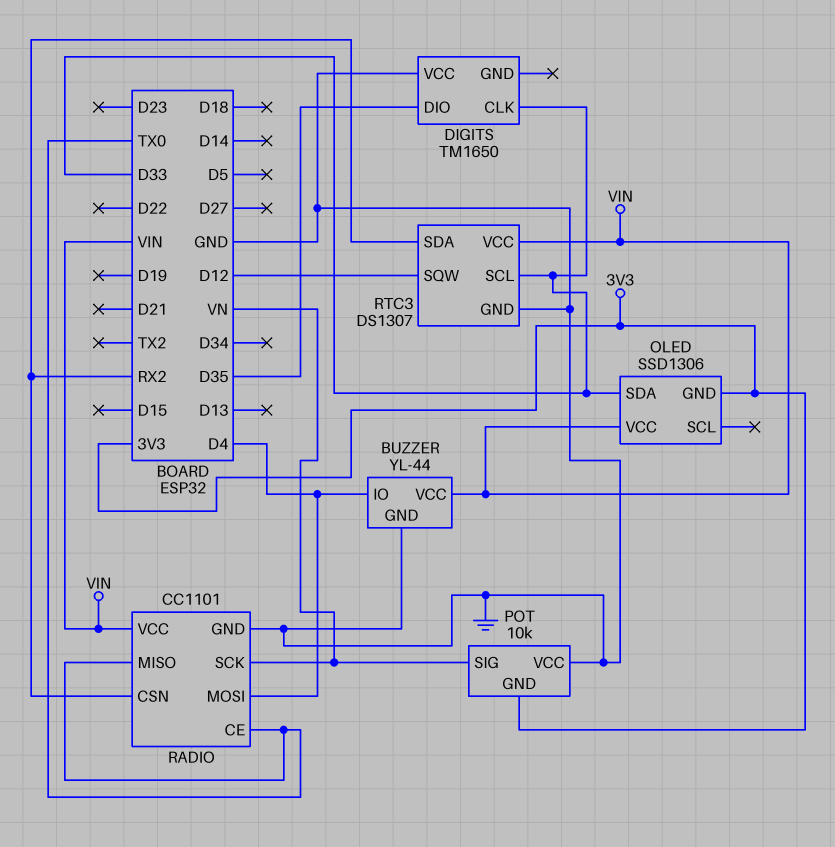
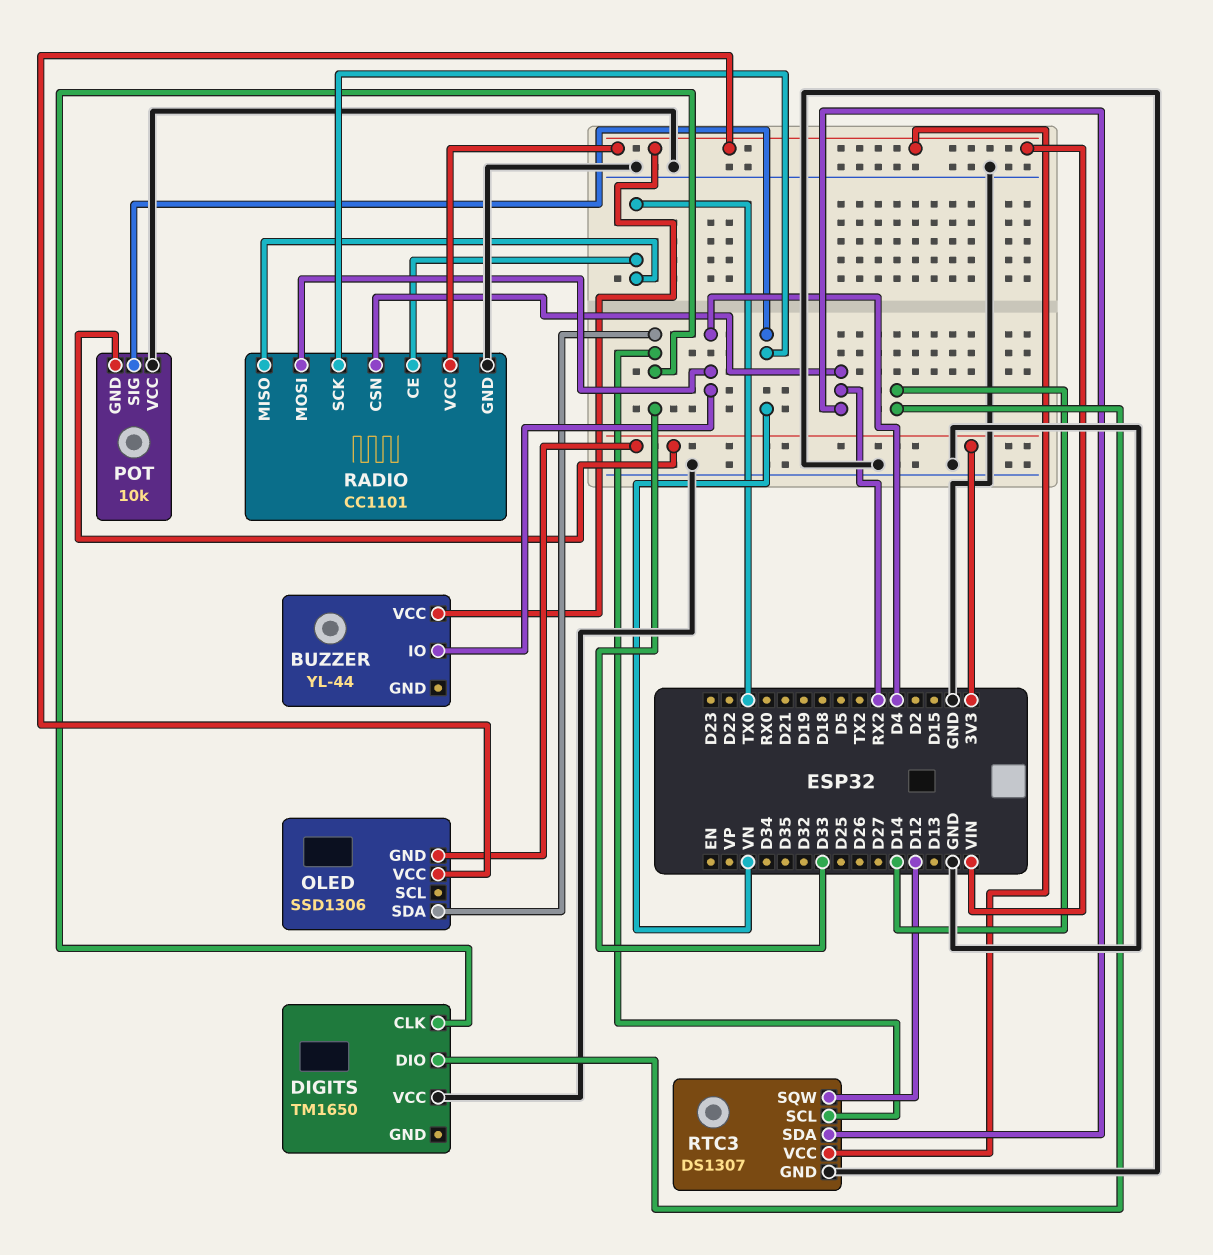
BUZZER pin GND: GND -> none
DIGITS pin DIO: D35 -> D14

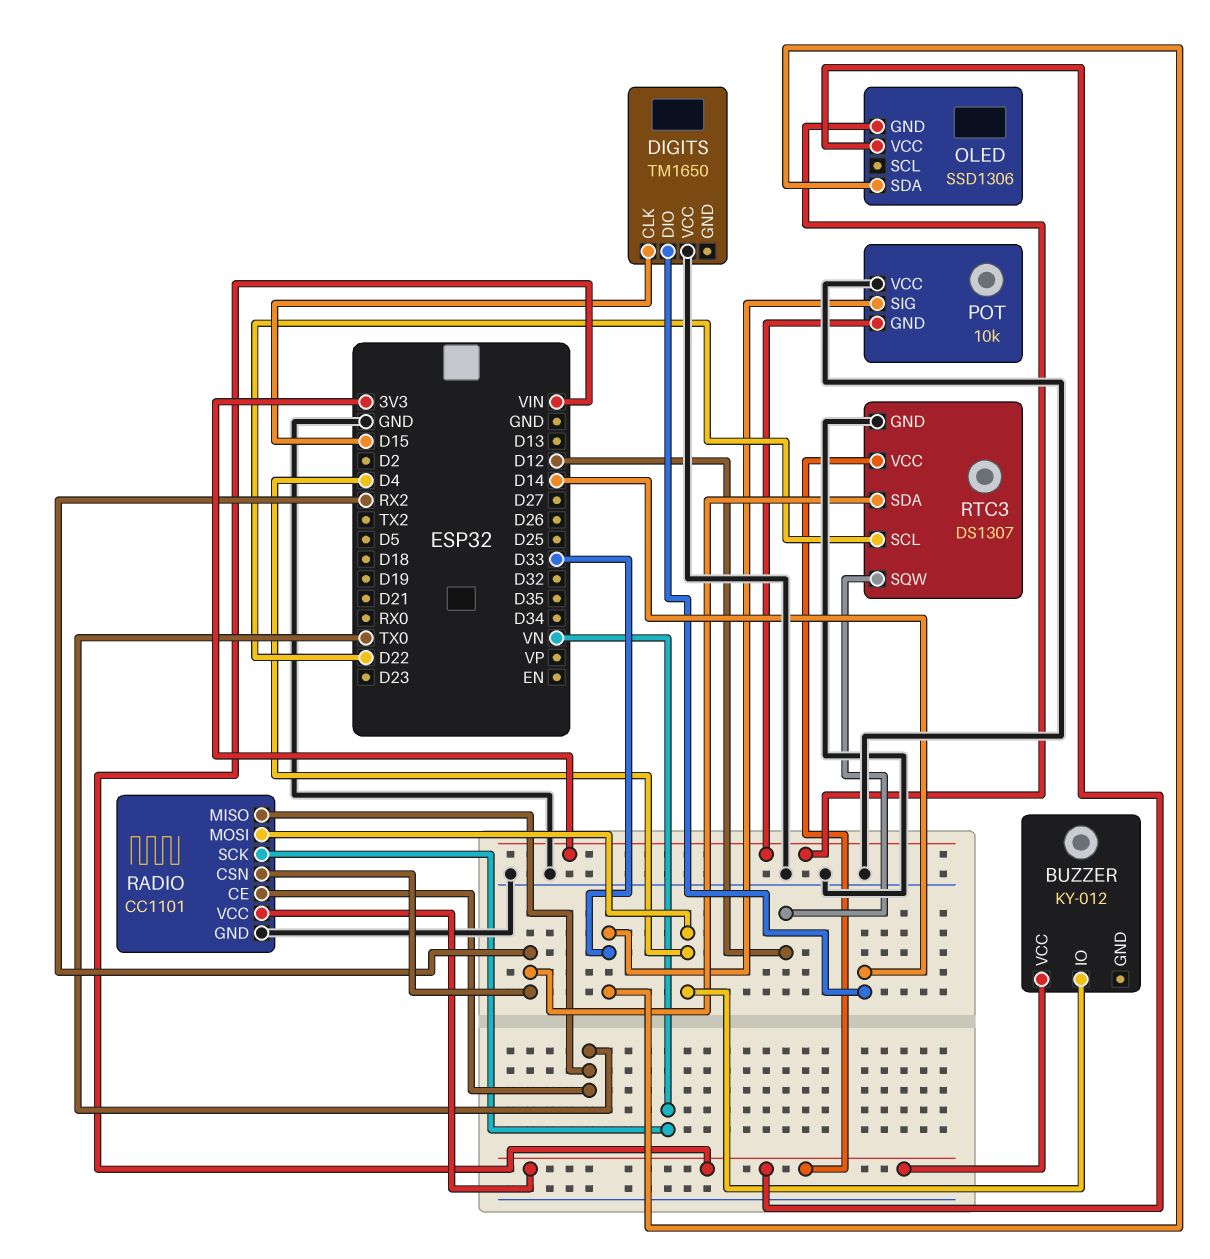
BUZZER: YL-44 -> KY-012
DIGITS pin CLK: D33 -> D15
POT pin SIG: VN -> D33
RTC3 pin SCL: D33 -> D22

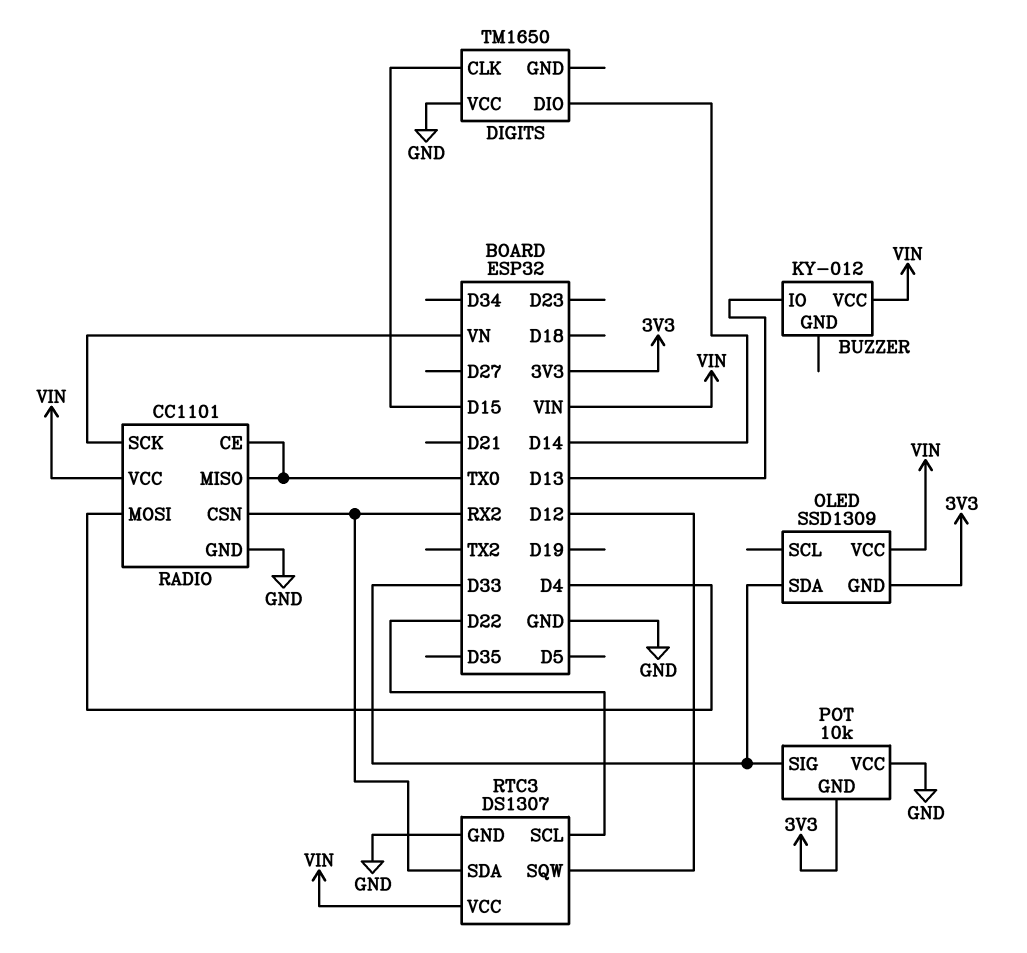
BUZZER pin IO: D4 -> D13
OLED: SSD1306 -> SSD1309

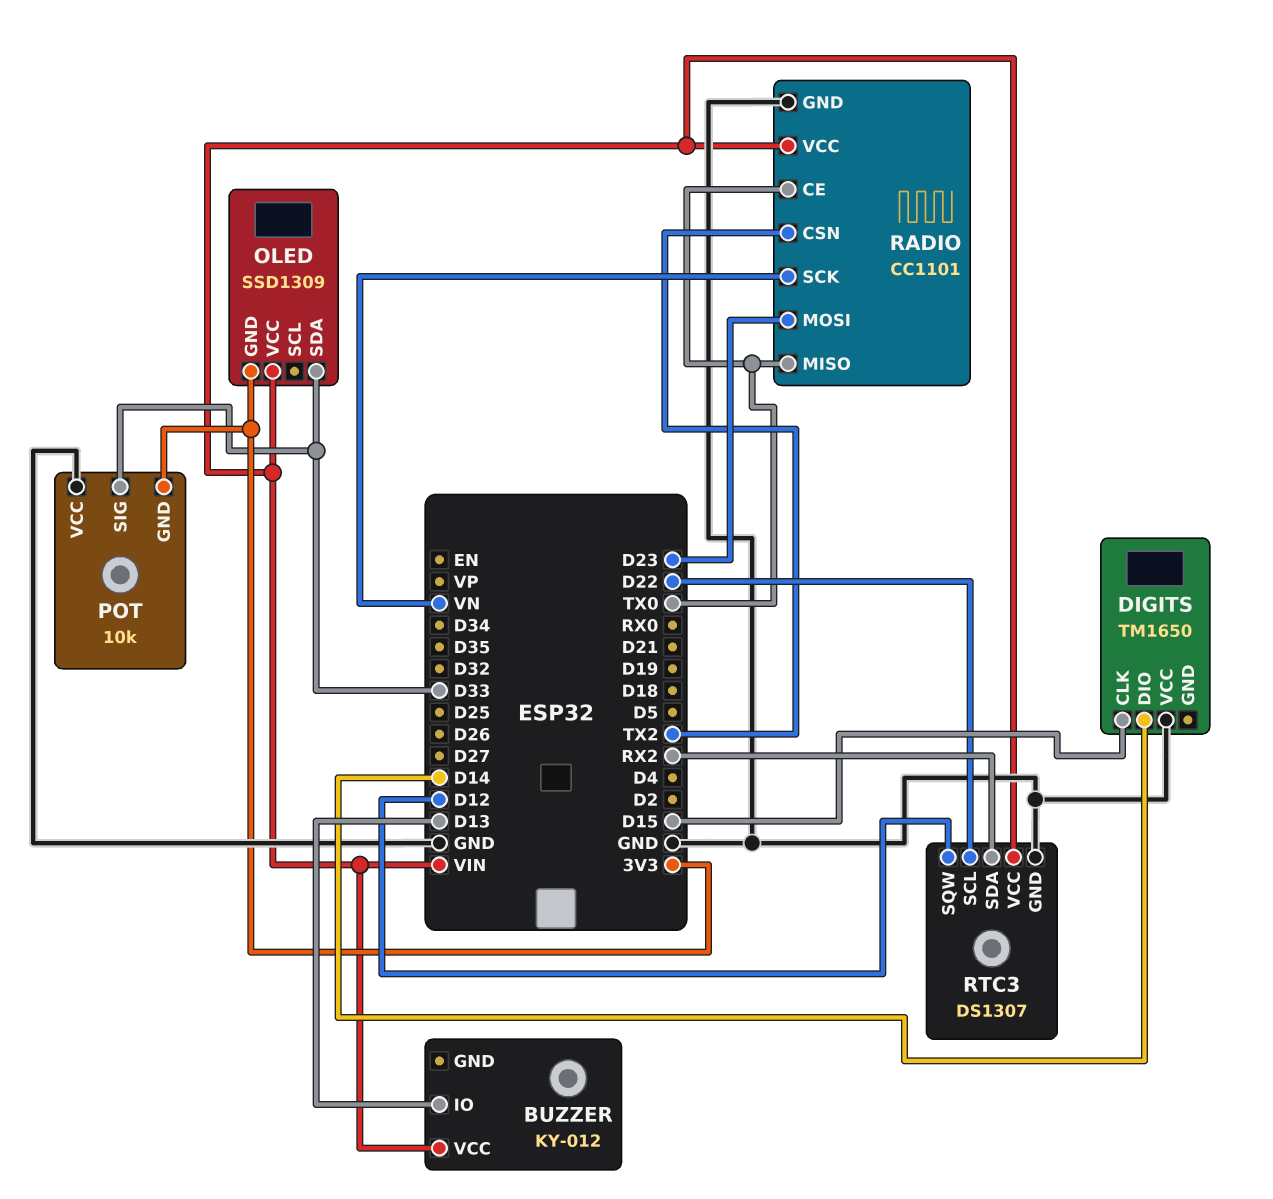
RADIO pin CSN: RX2 -> TX2
RADIO pin MOSI: D4 -> D23

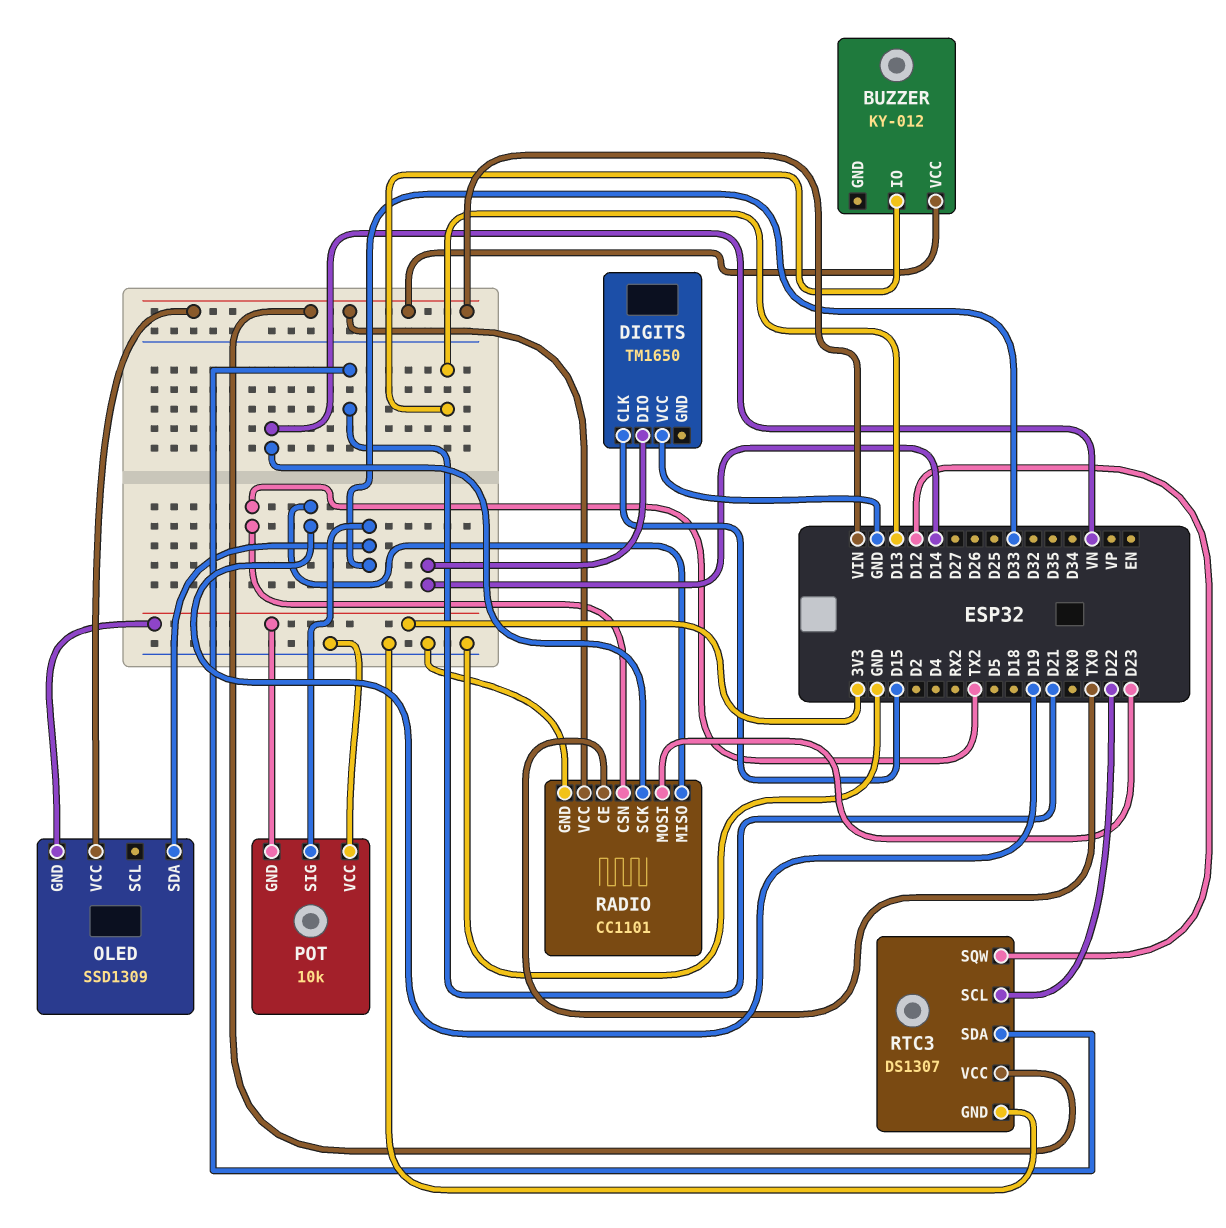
RADIO pin MISO: TX0 -> D19
RTC3 pin SDA: RX2 -> D21

